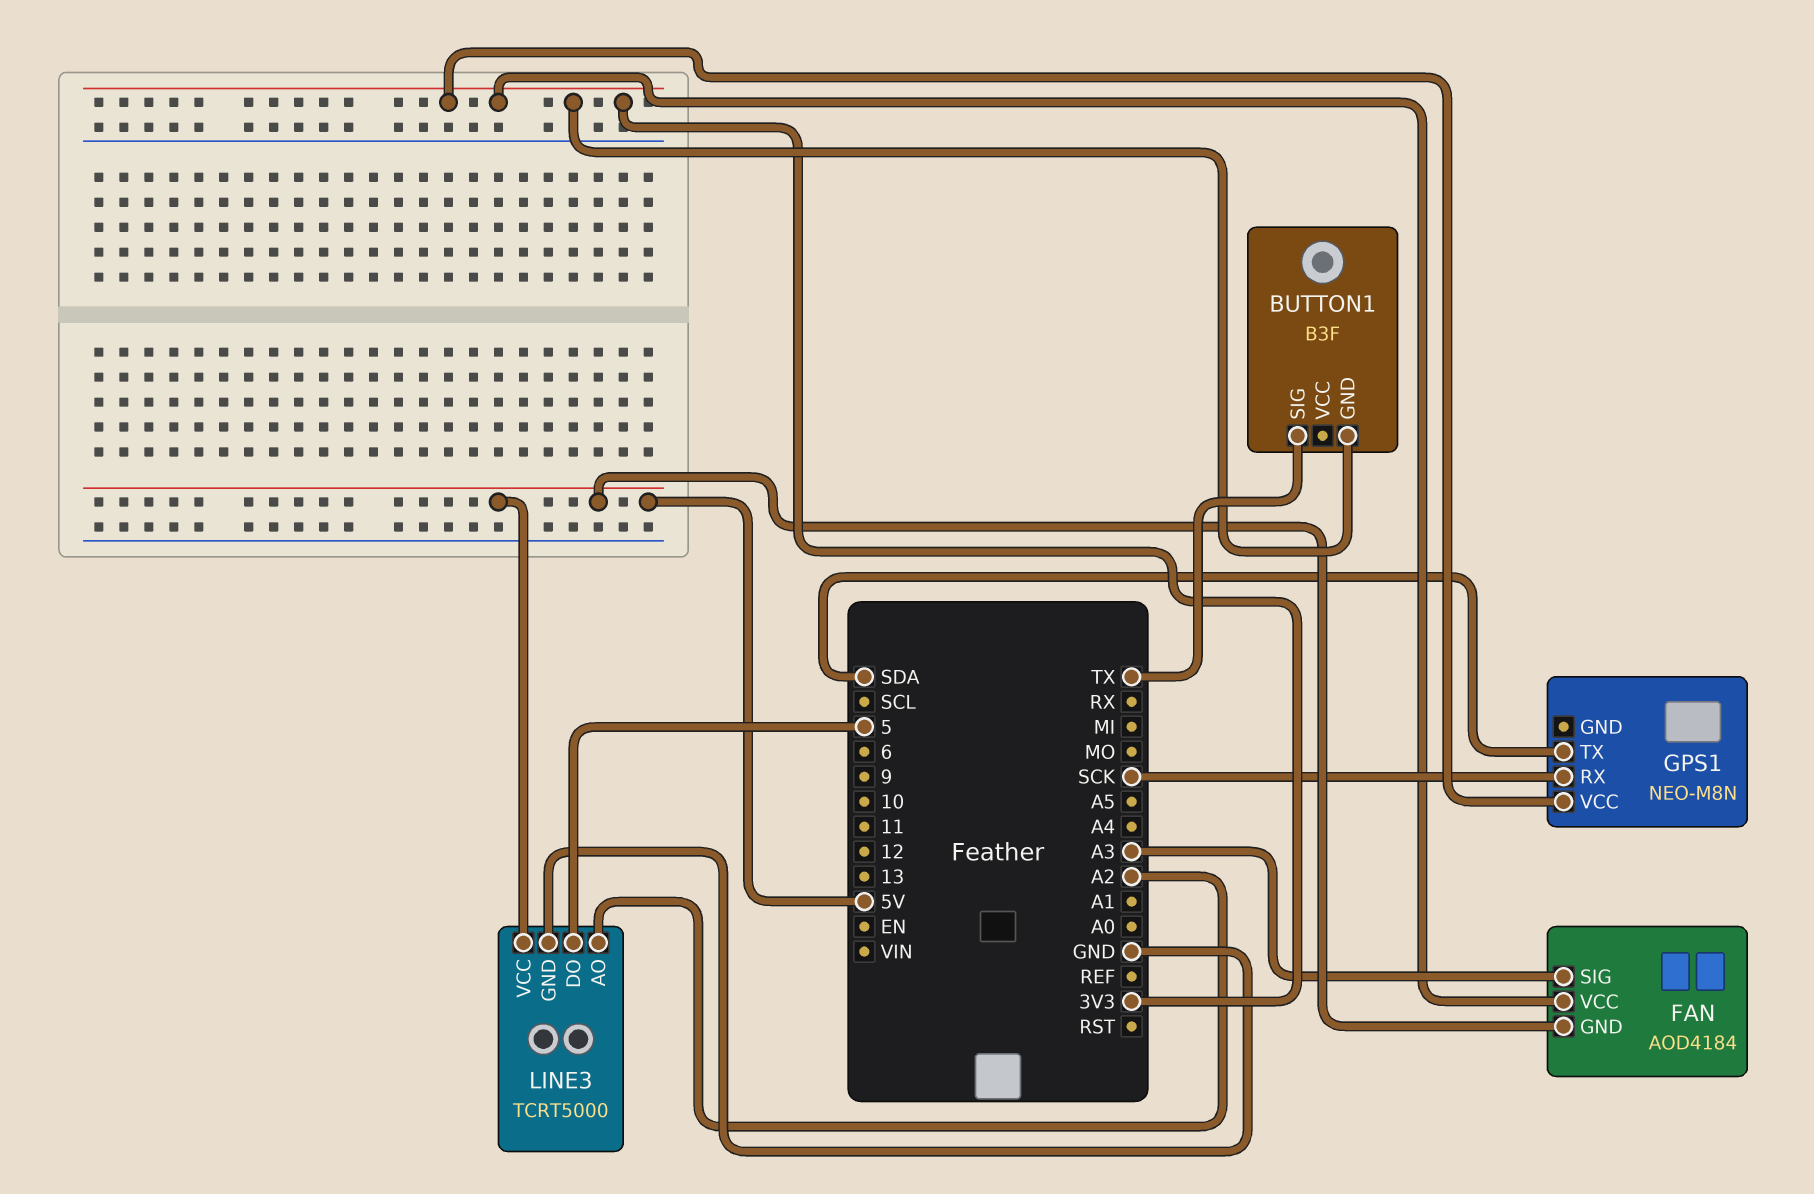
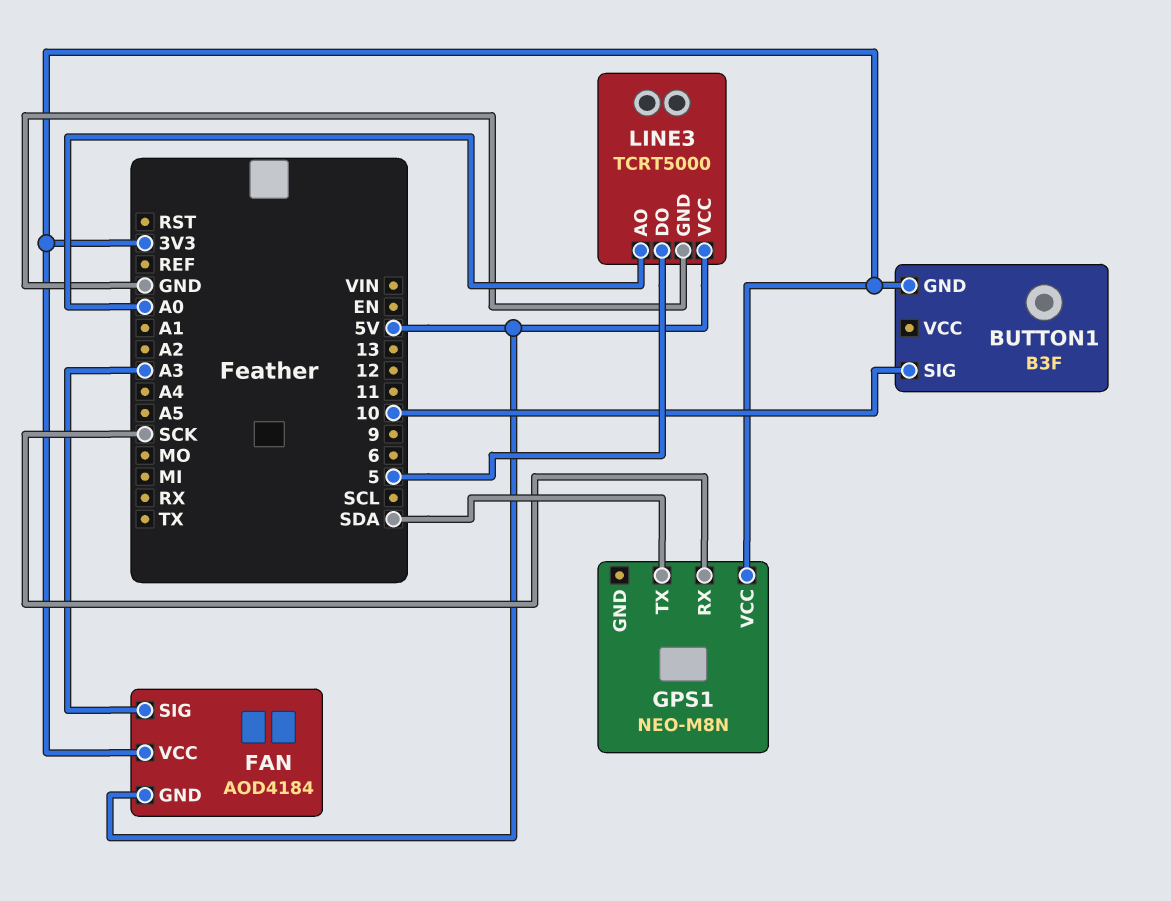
BUTTON1 pin SIG: TX -> 10
LINE3 pin AO: A2 -> A0

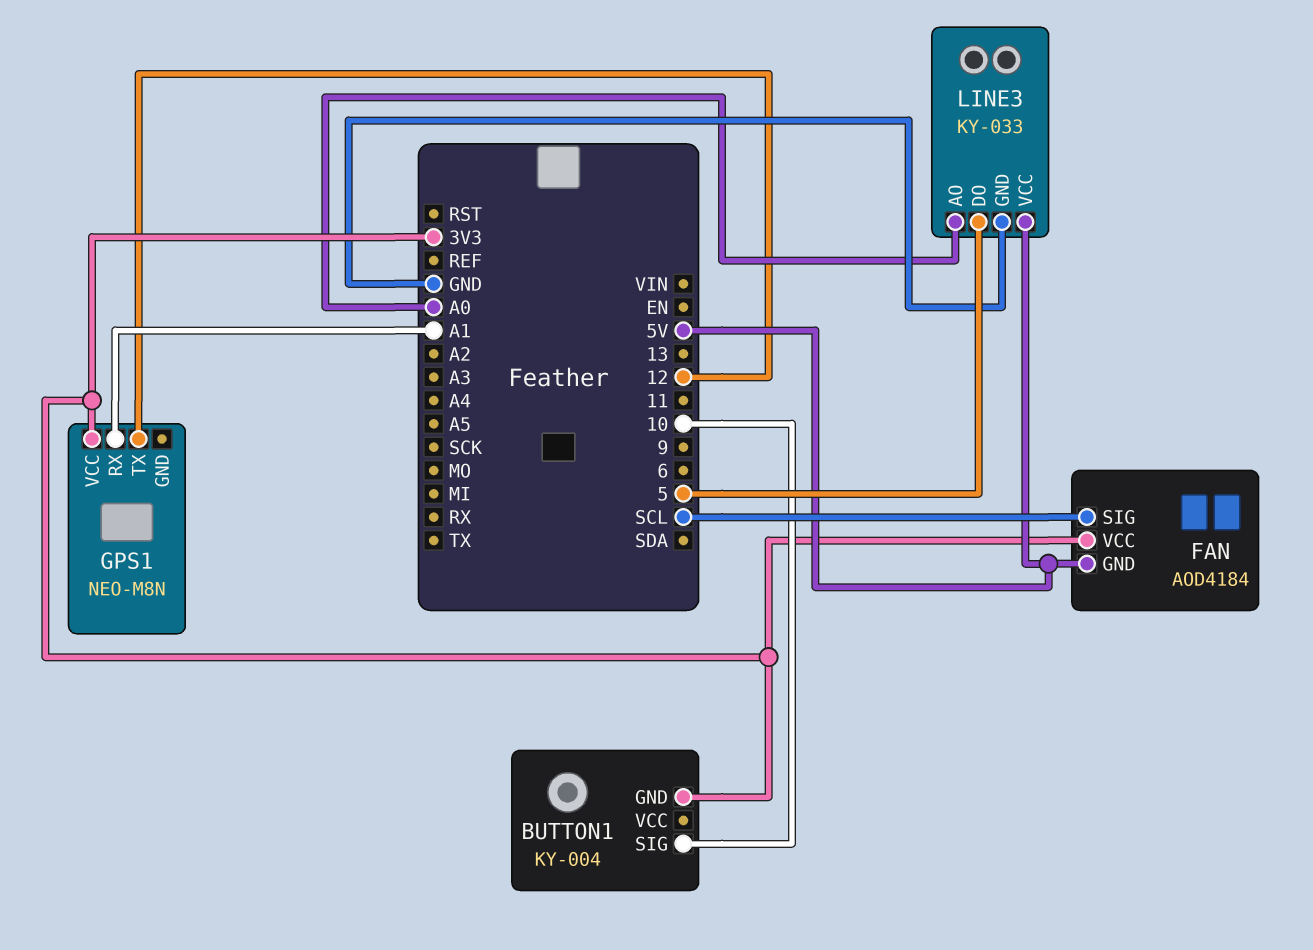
BUTTON1: B3F -> KY-004
FAN pin SIG: A3 -> SCL
GPS1 pin RX: SCK -> A1
GPS1 pin TX: SDA -> 12
LINE3: TCRT5000 -> KY-033

